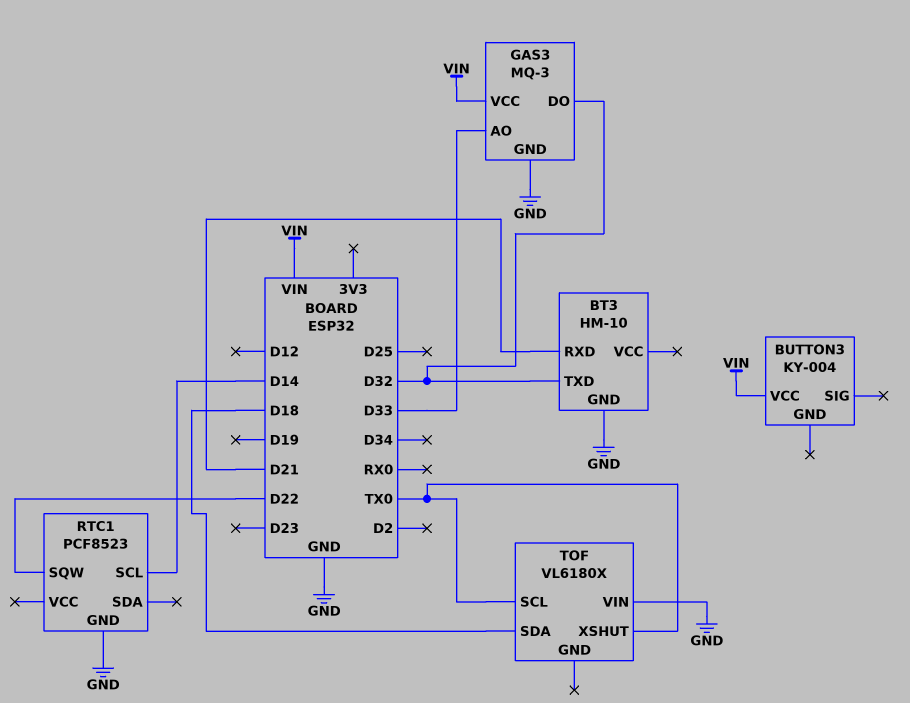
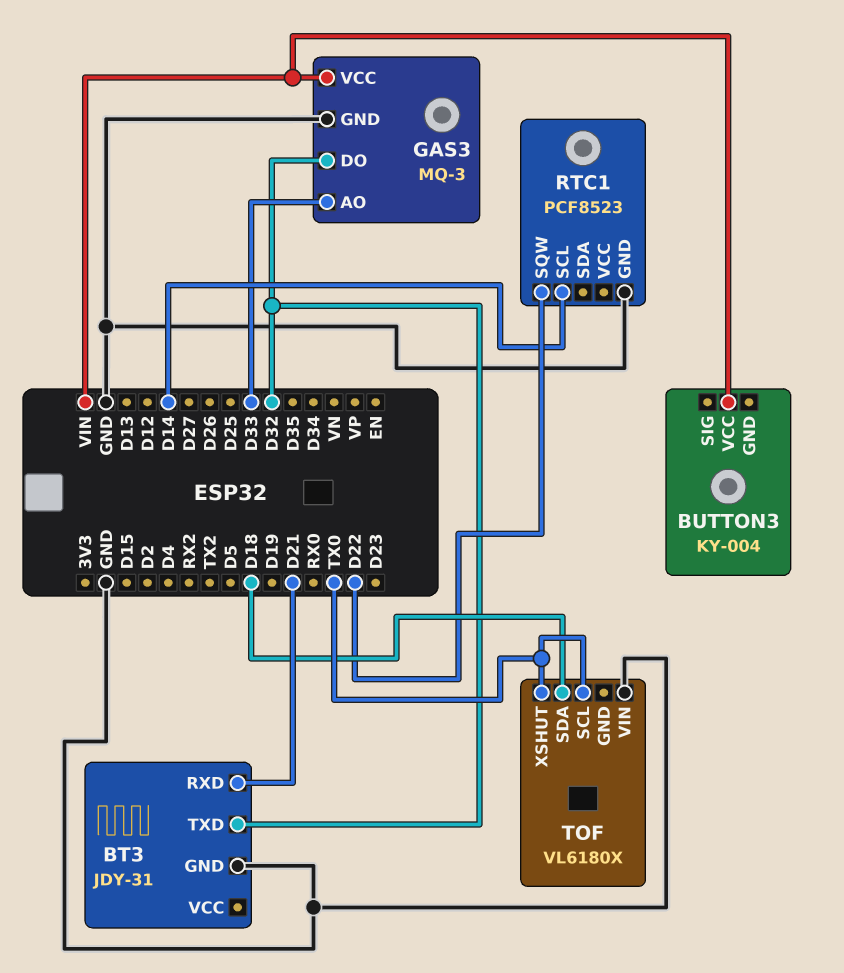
BT3: HM-10 -> JDY-31

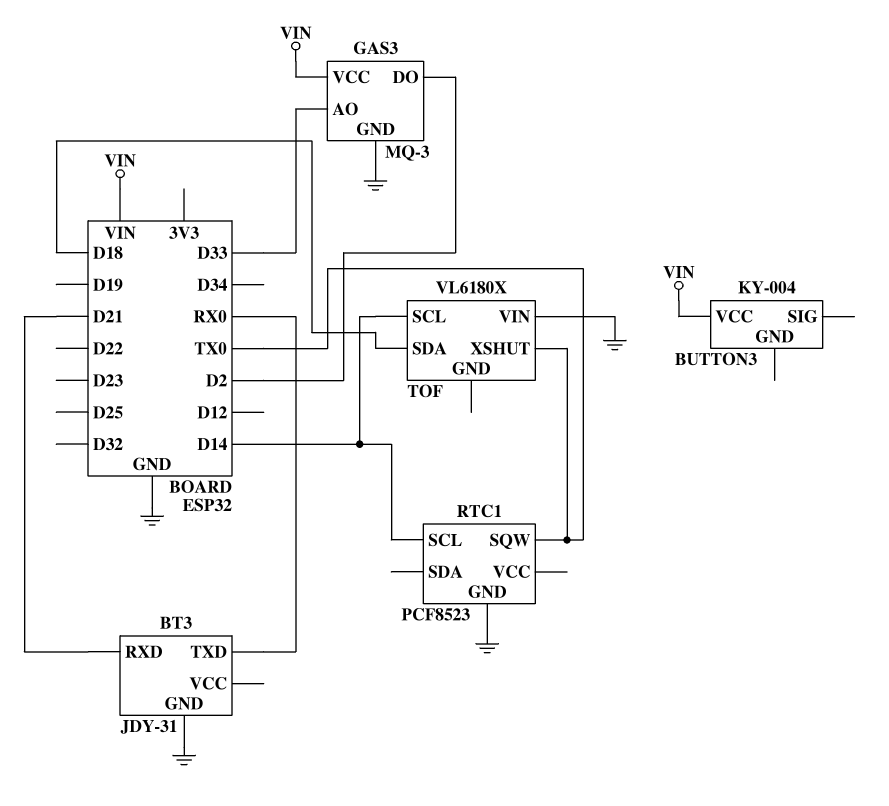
BT3 pin TXD: D32 -> RX0
GAS3 pin DO: D32 -> D2
RTC1 pin SQW: D22 -> TX0
TOF pin SCL: TX0 -> D14

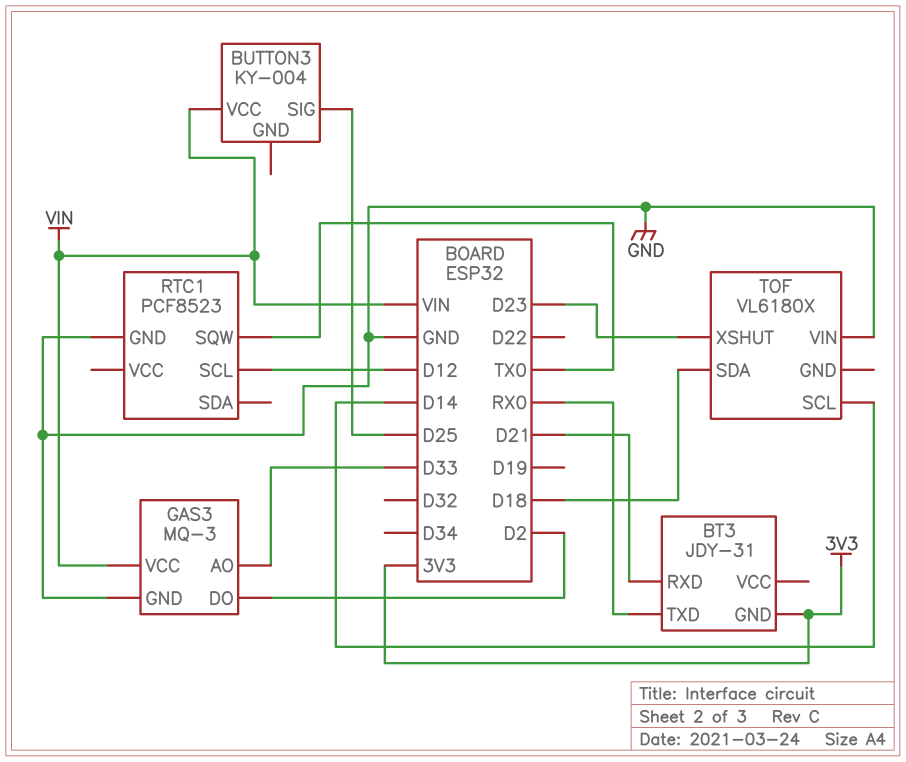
BT3 pin GND: GND -> 3V3
BUTTON3 pin SIG: none -> D25
RTC1 pin SCL: D14 -> D12
TOF pin XSHUT: TX0 -> D23

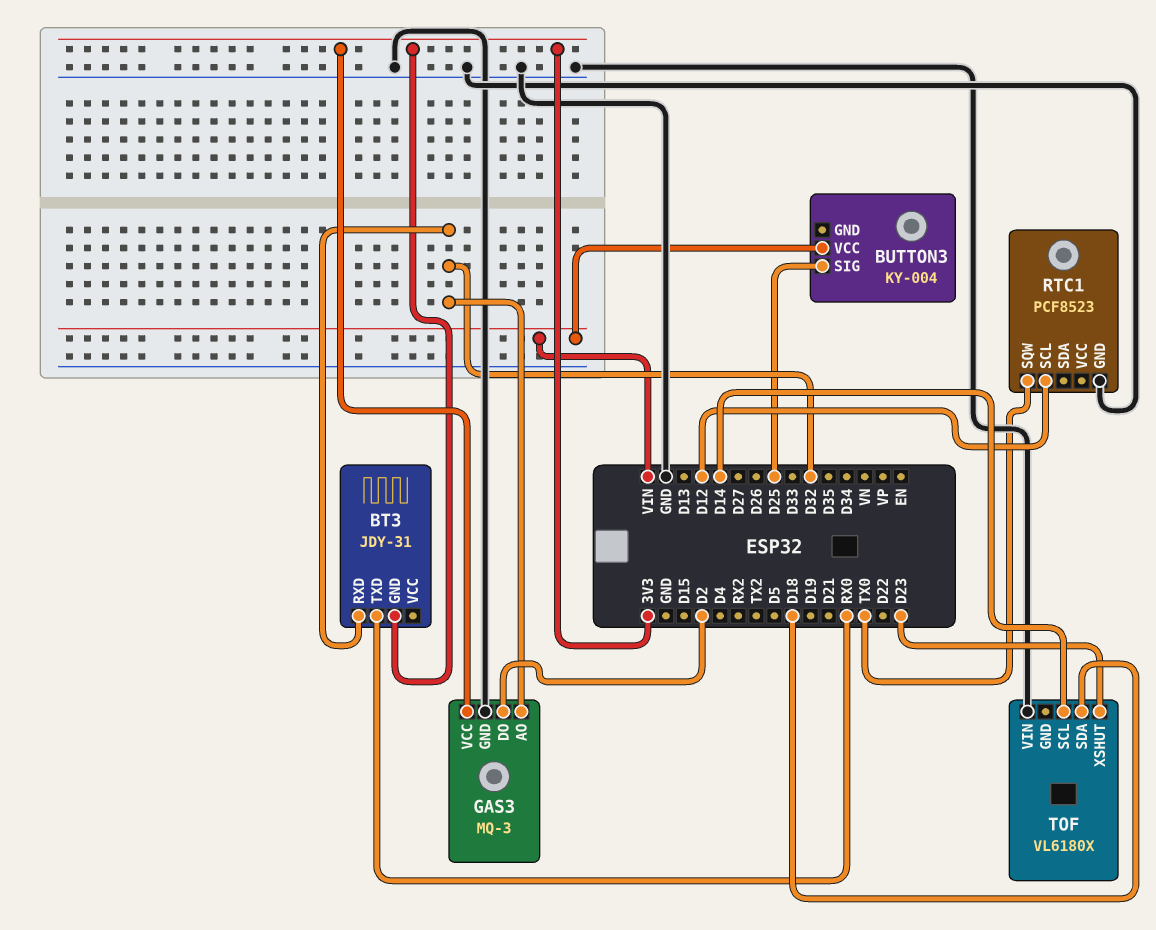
BT3 pin RXD: D21 -> D32
GAS3 pin AO: D33 -> D32
GAS3 pin VCC: VIN -> 3V3

